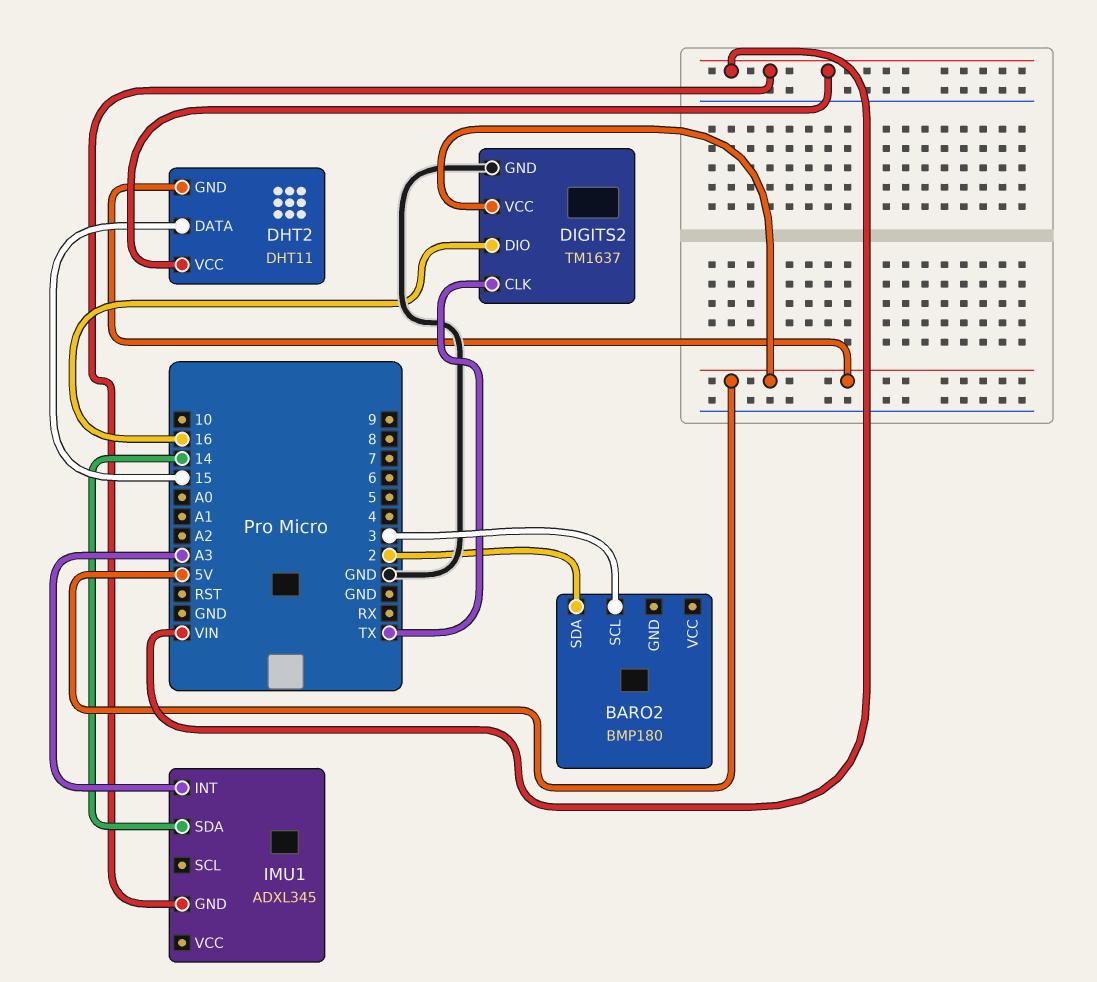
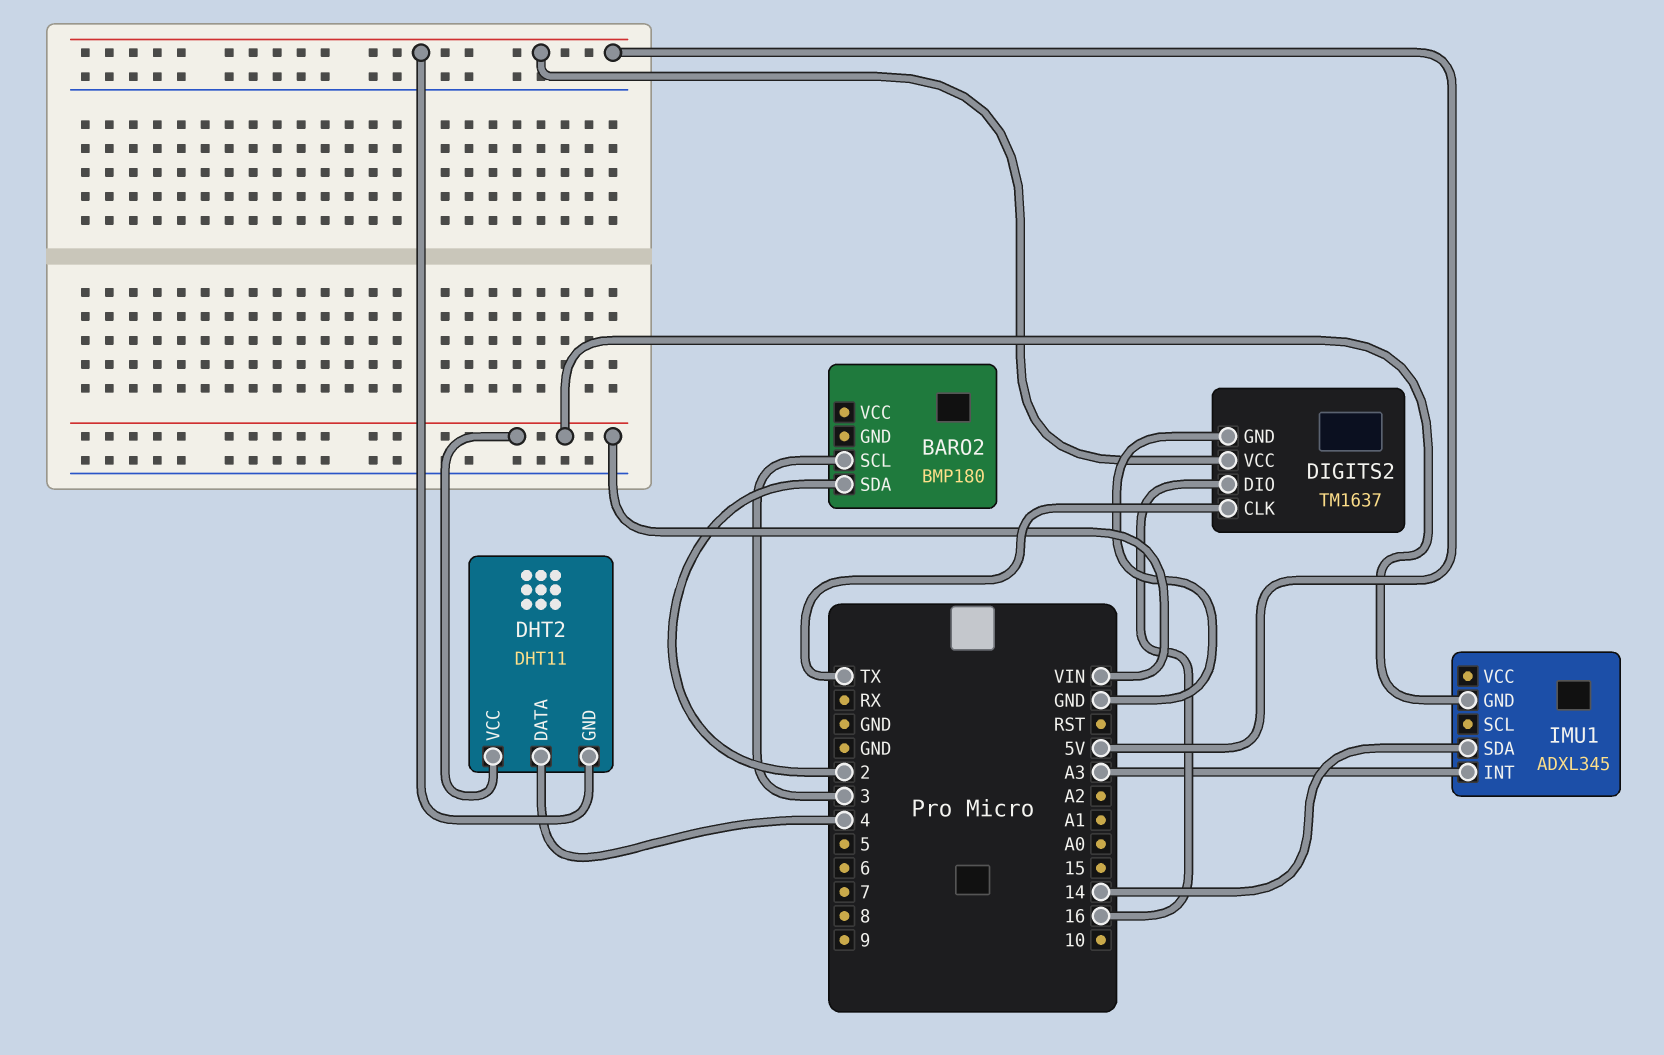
DHT2 pin DATA: 15 -> 4

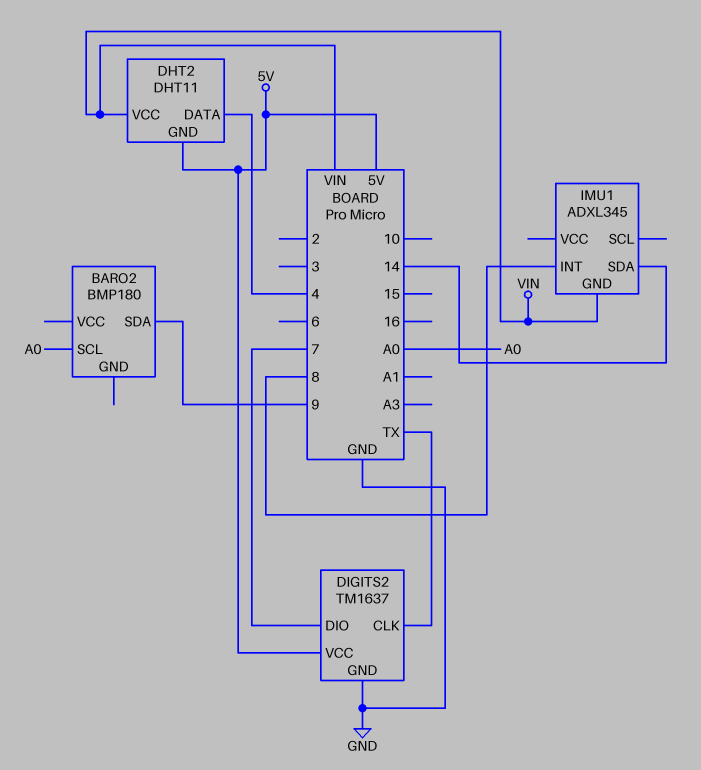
BARO2 pin SCL: 3 -> A0
BARO2 pin SDA: 2 -> 9
DIGITS2 pin DIO: 16 -> 7
IMU1 pin INT: A3 -> 8

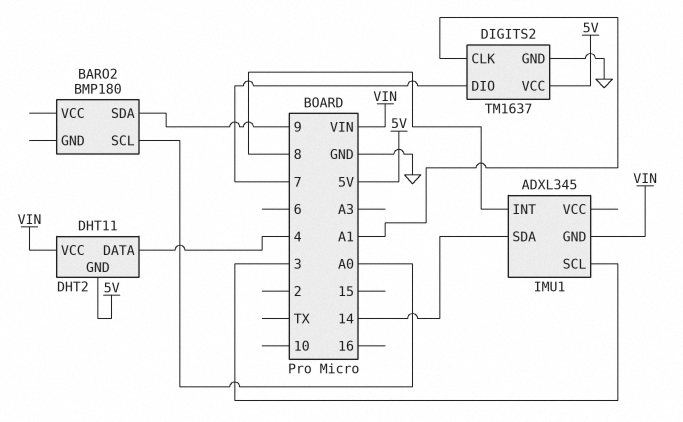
DIGITS2 pin CLK: TX -> A1
IMU1 pin SCL: none -> 3

